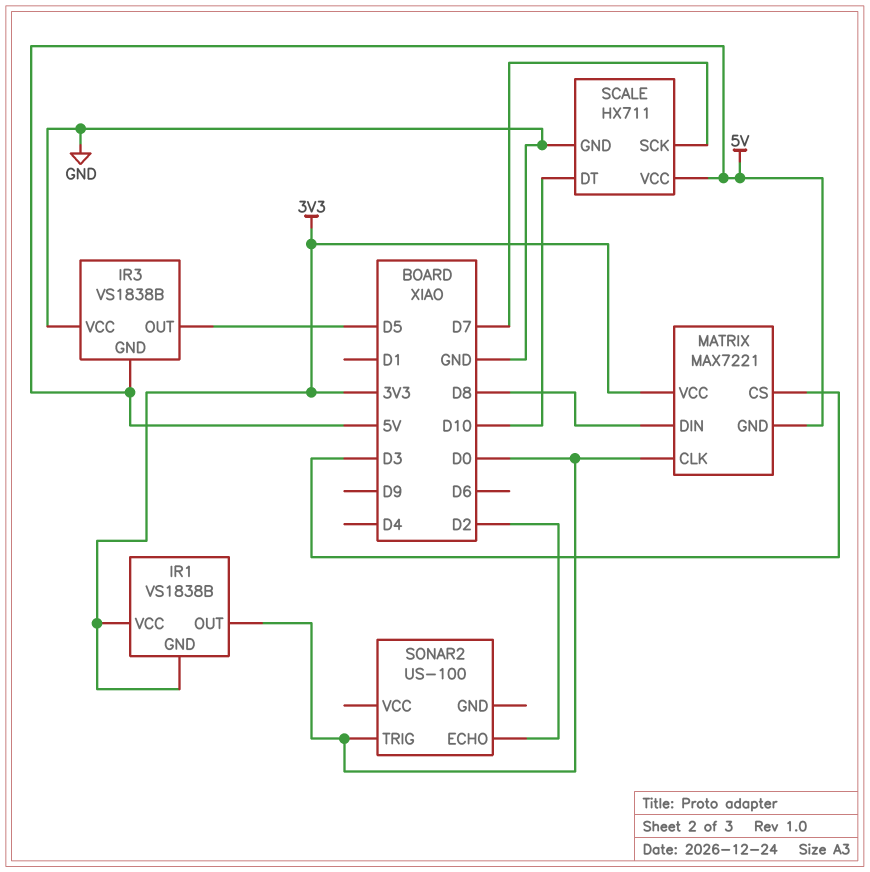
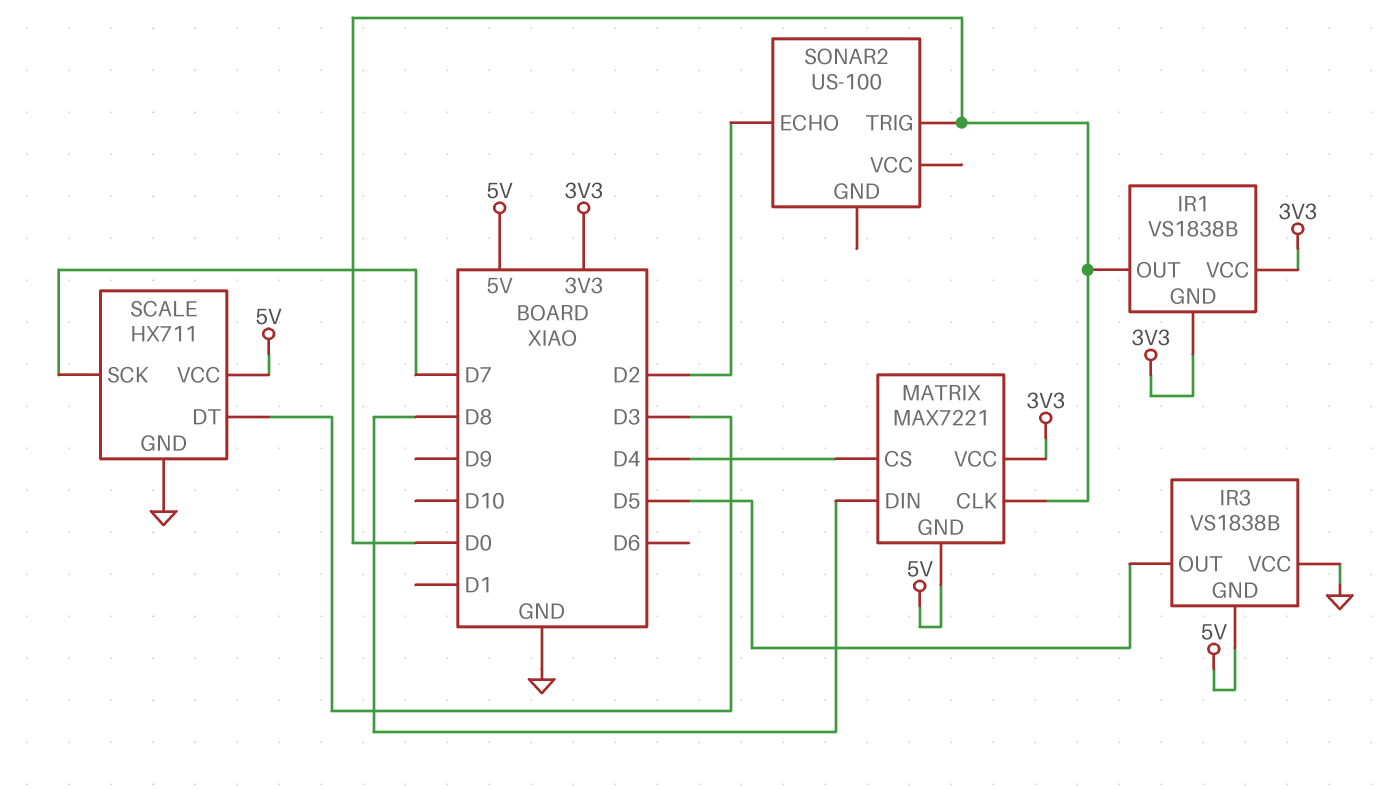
MATRIX pin CS: D3 -> D4
SCALE pin DT: D10 -> D3

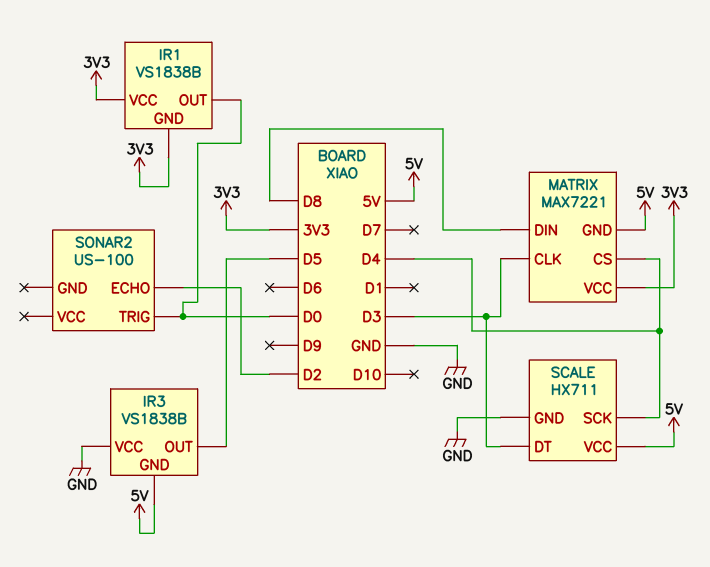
MATRIX pin CLK: D0 -> D3
SCALE pin SCK: D7 -> D4

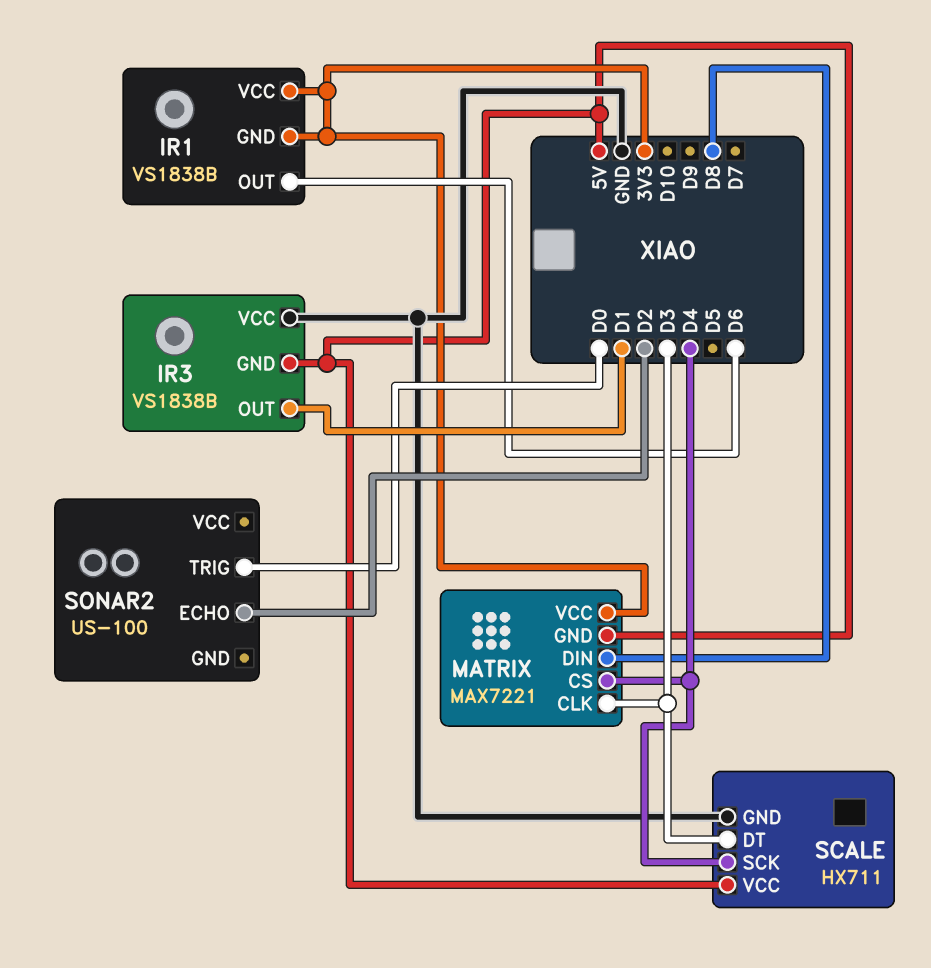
IR1 pin OUT: D0 -> D6
IR3 pin OUT: D5 -> D1

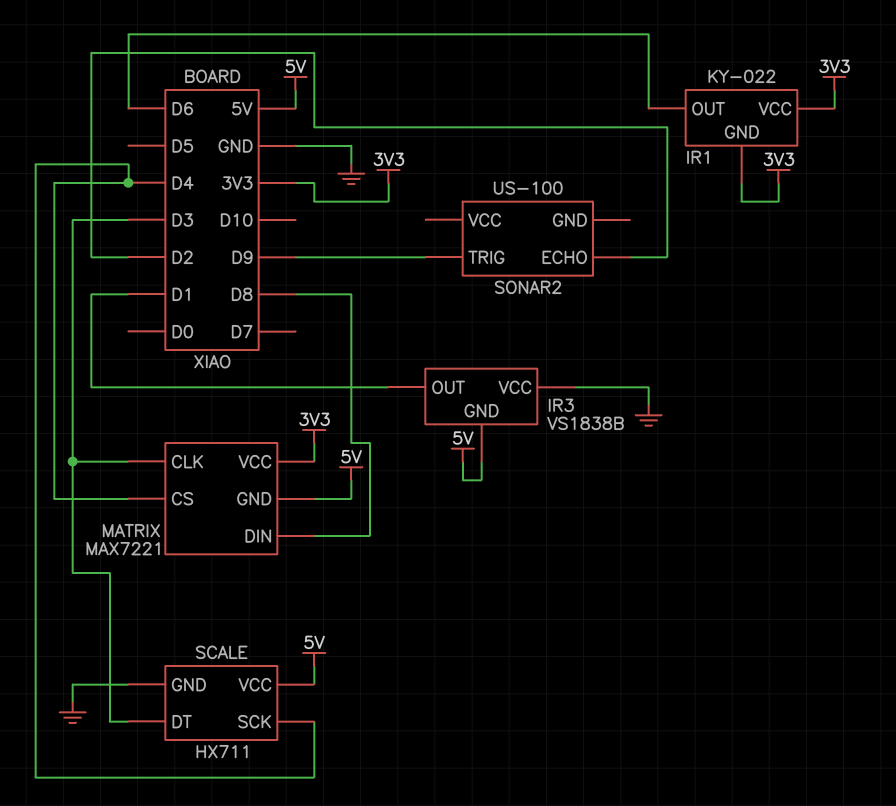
IR1: VS1838B -> KY-022
SONAR2 pin TRIG: D0 -> D9

